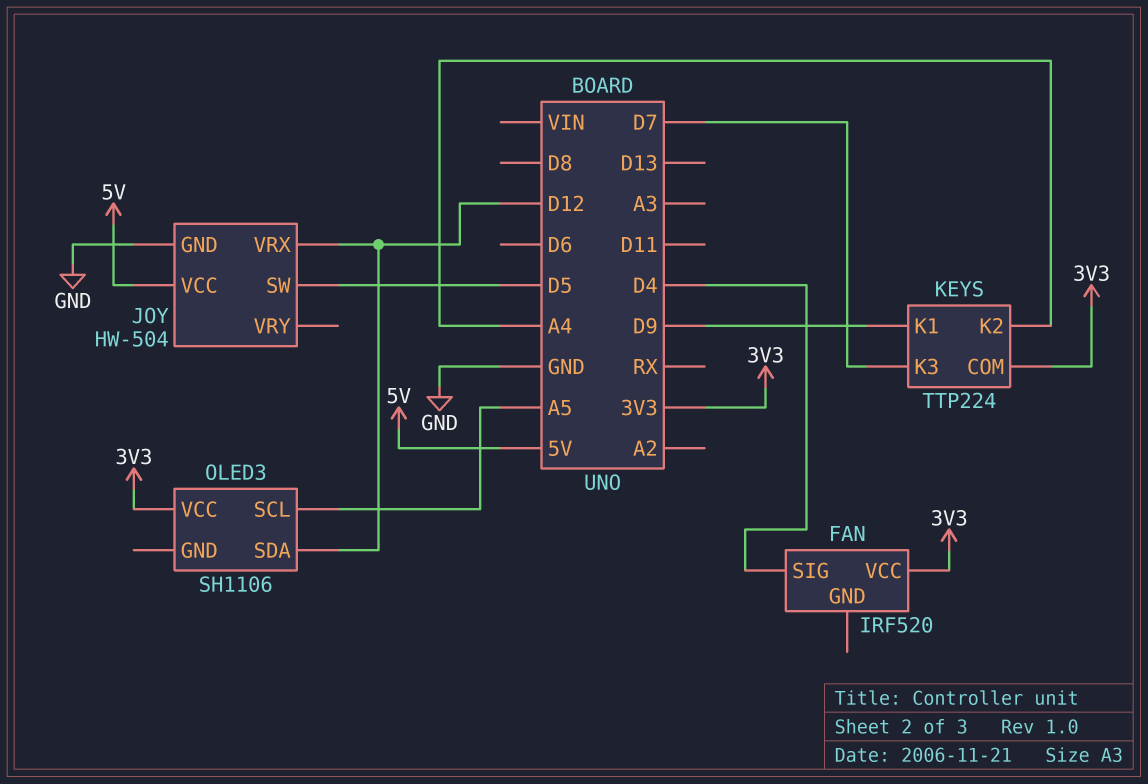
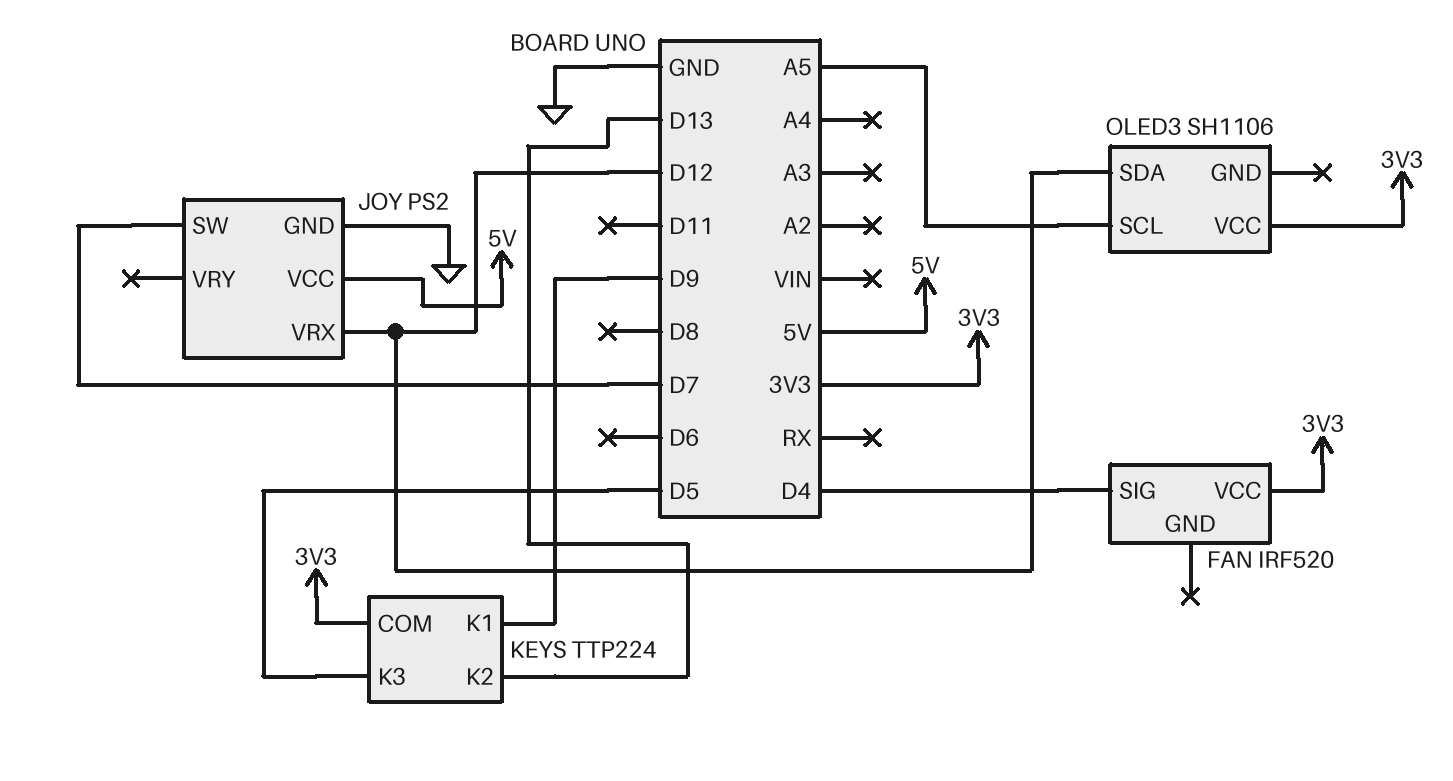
JOY: HW-504 -> PS2
JOY pin SW: D5 -> D7
KEYS pin K2: A4 -> D13
KEYS pin K3: D7 -> D5

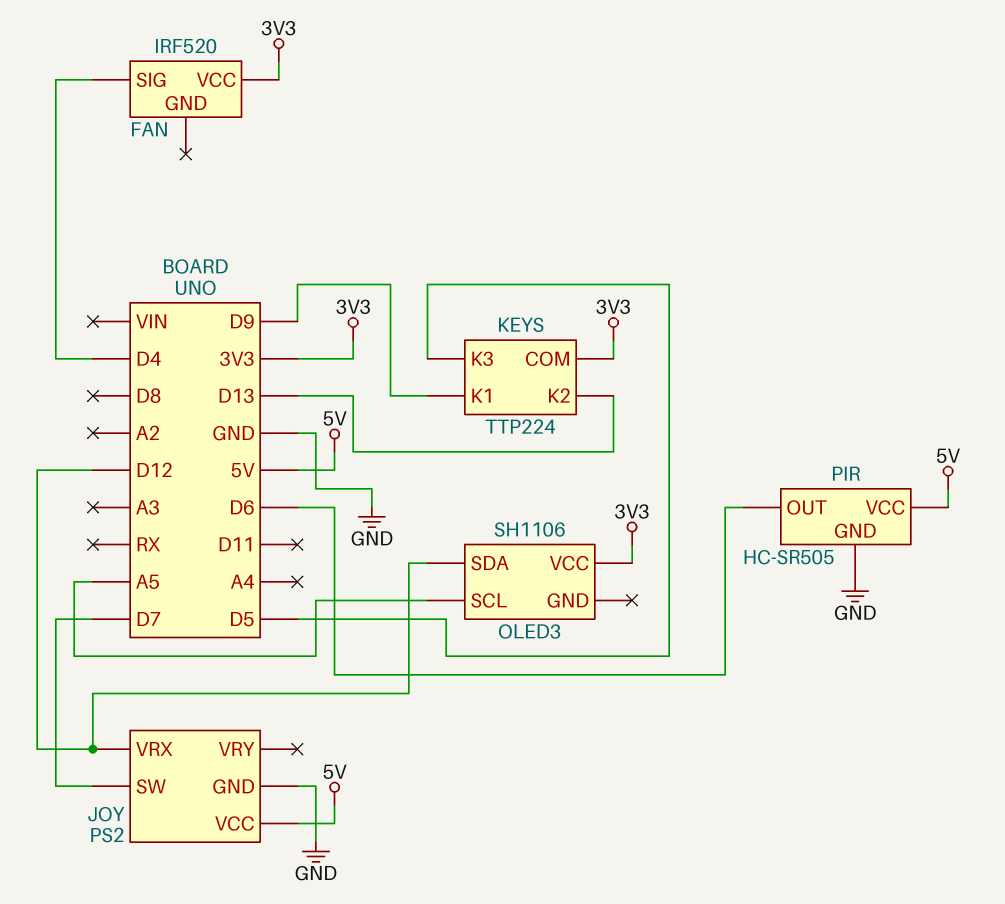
PIR: none -> HC-SR505
PIR pin GND: none -> GND
PIR pin OUT: none -> D6
PIR pin VCC: none -> 5V

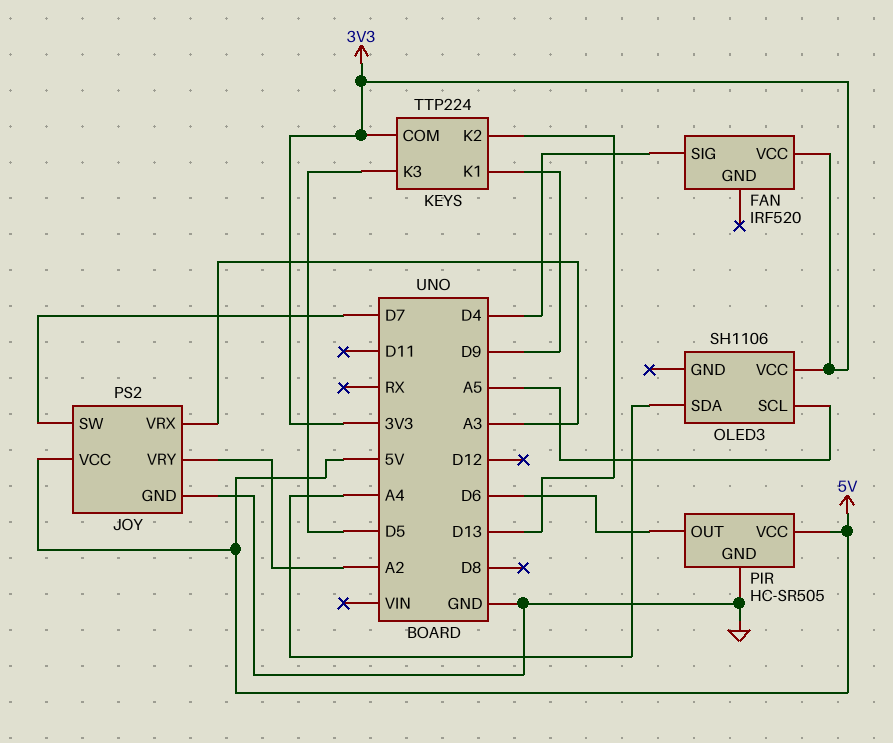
JOY pin VRX: D12 -> A3
JOY pin VRY: none -> A2
OLED3 pin SDA: D12 -> A4

